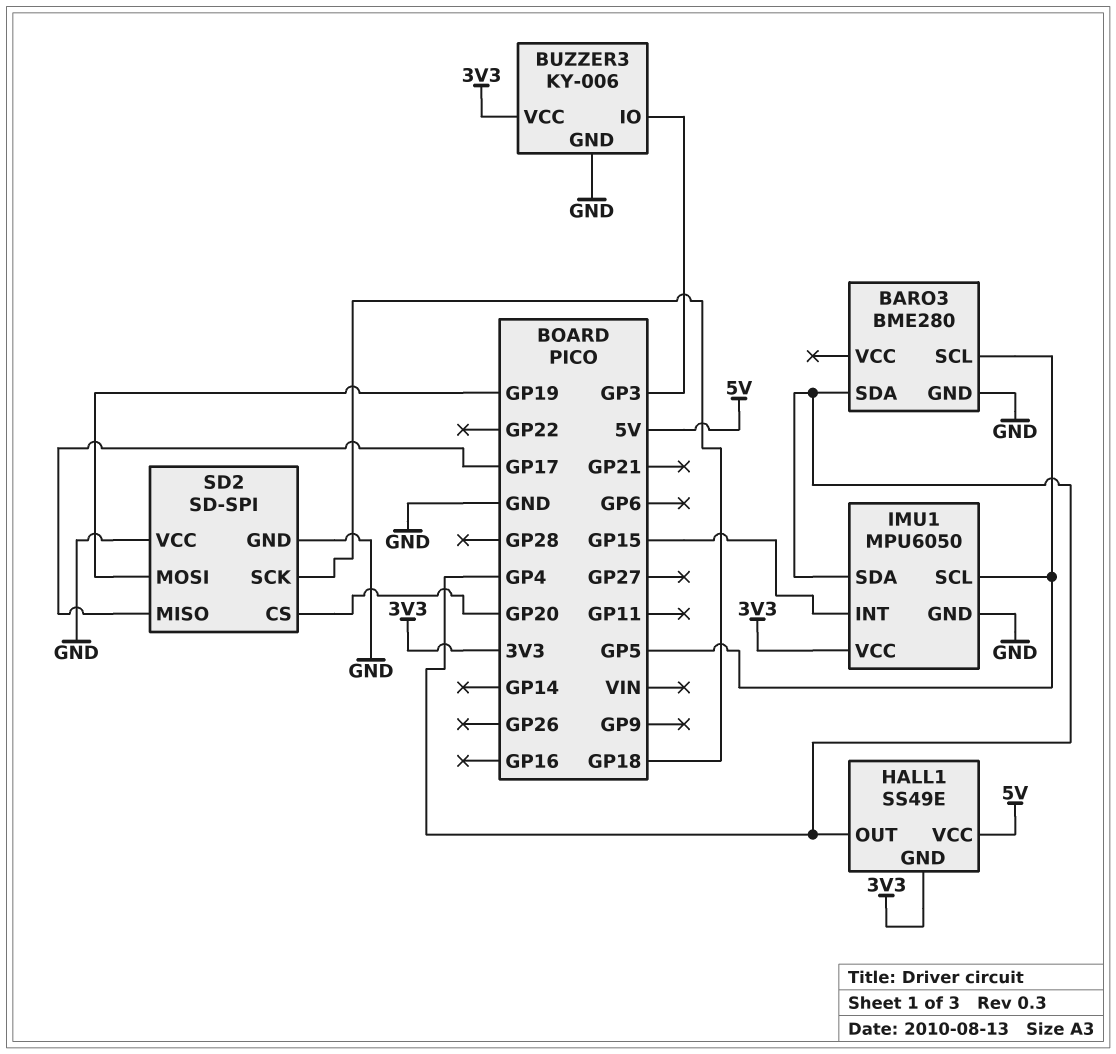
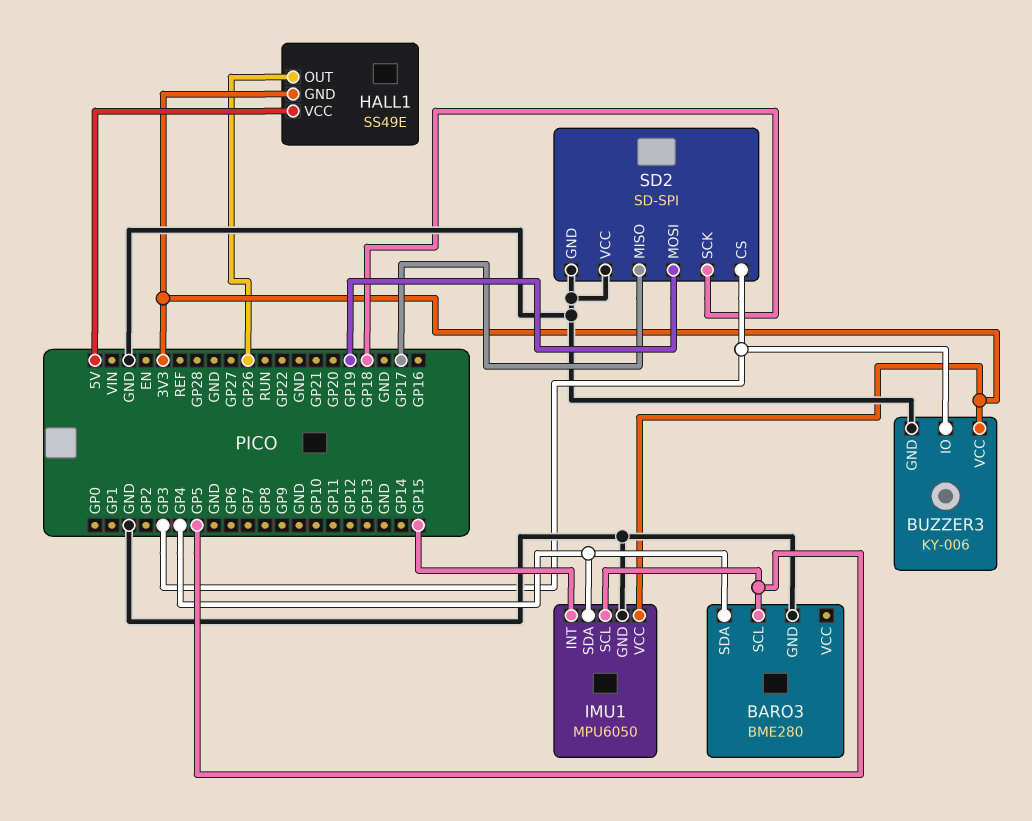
HALL1 pin OUT: GP4 -> GP26
SD2 pin CS: GP20 -> GP3

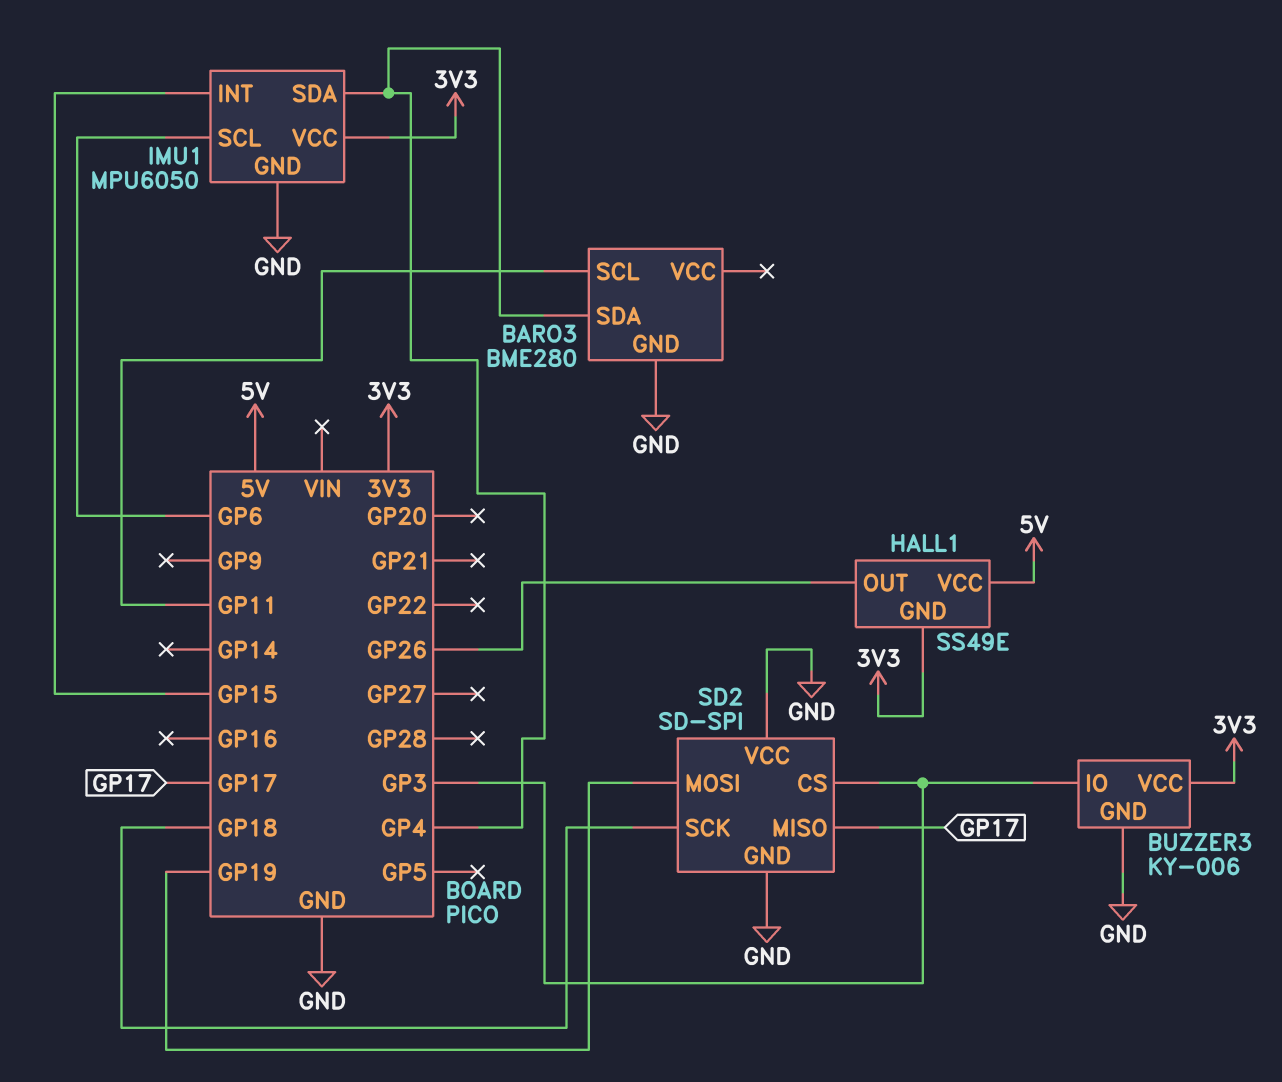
BARO3 pin SCL: GP5 -> GP11
IMU1 pin SCL: GP5 -> GP6

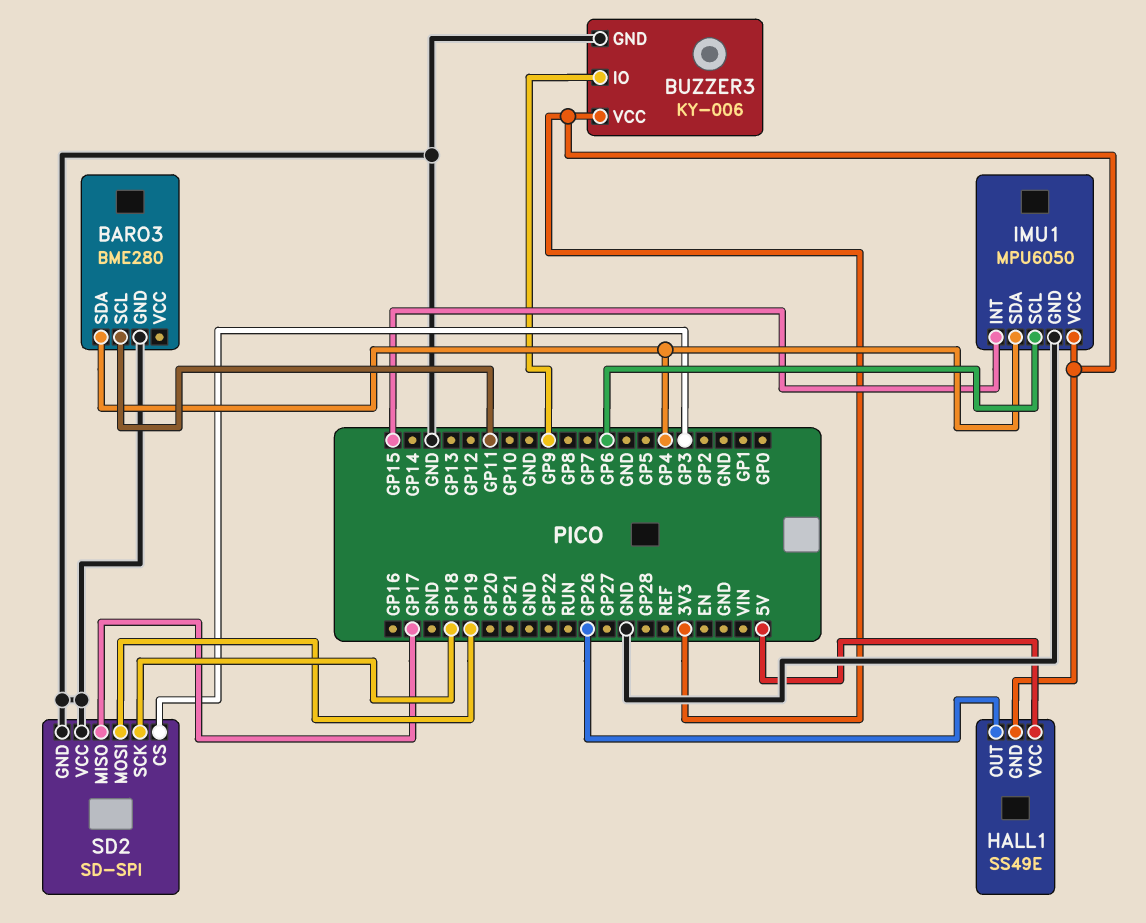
BUZZER3 pin IO: GP3 -> GP9

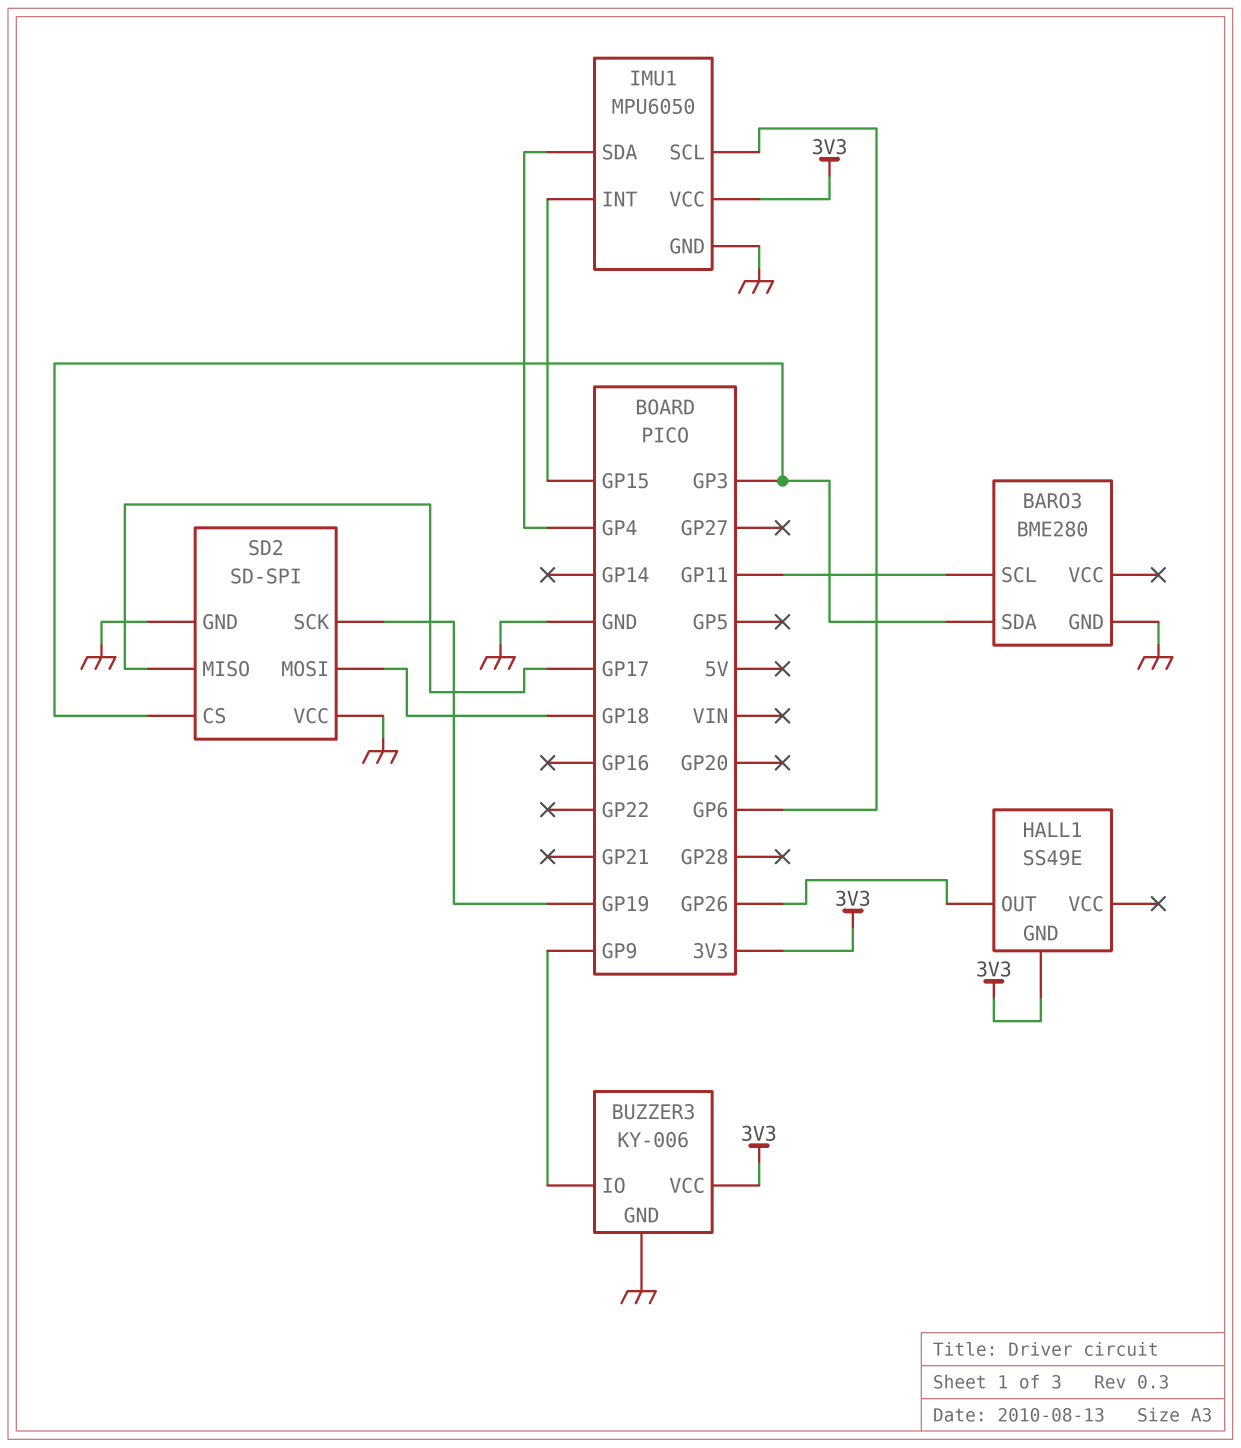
BARO3 pin SDA: GP4 -> GP3
HALL1 pin VCC: 5V -> none
SD2 pin MOSI: GP19 -> GP18
SD2 pin SCK: GP18 -> GP19

